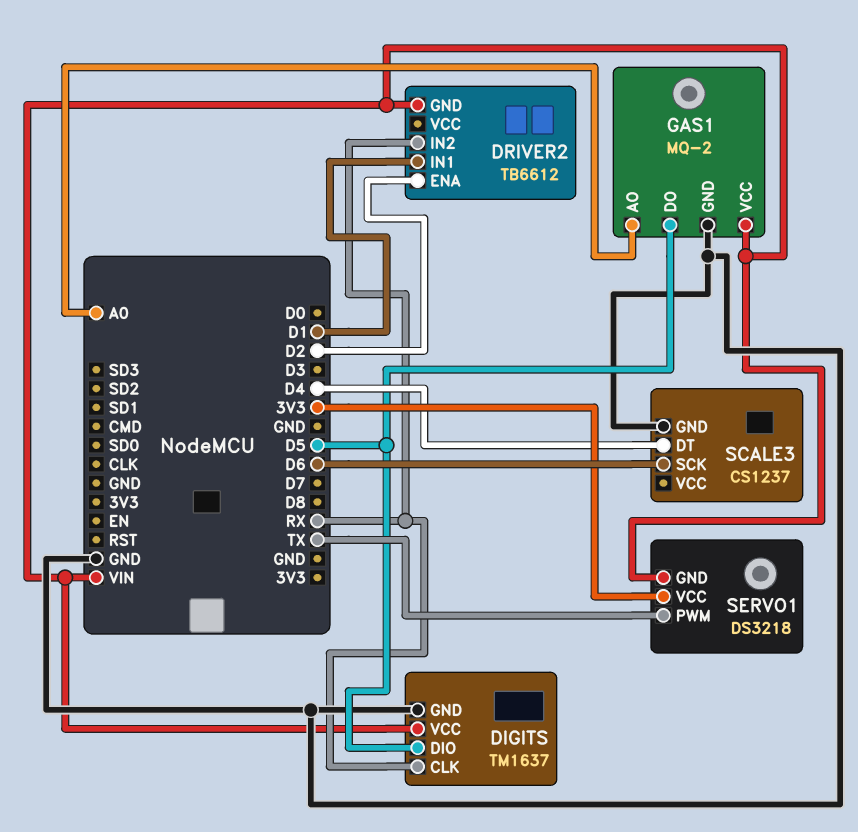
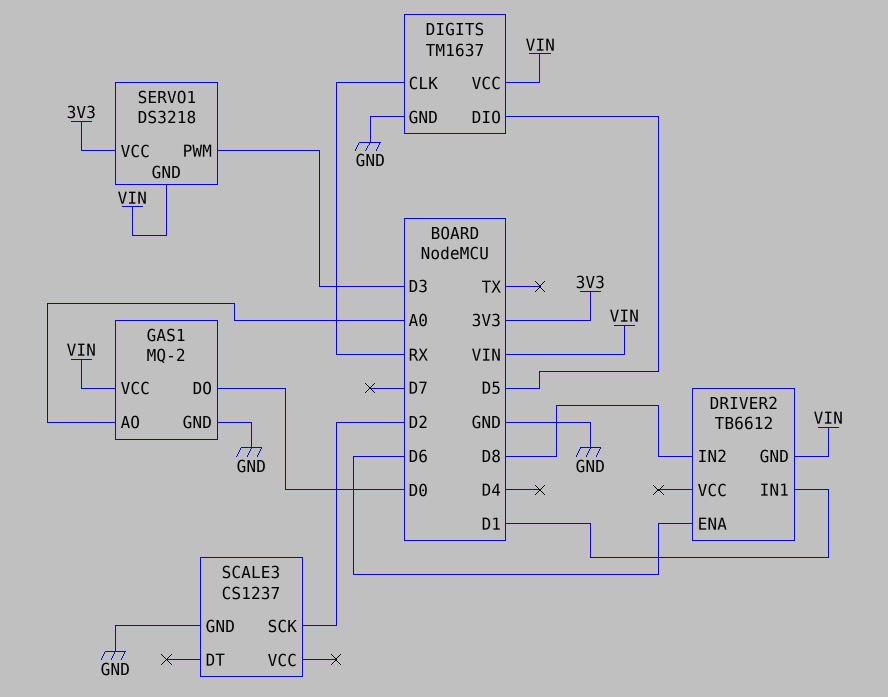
DRIVER2 pin ENA: D2 -> D6
DRIVER2 pin IN2: RX -> D8
GAS1 pin DO: D5 -> D0
SCALE3 pin DT: D4 -> none
SCALE3 pin SCK: D6 -> D2
SERVO1 pin PWM: TX -> D3

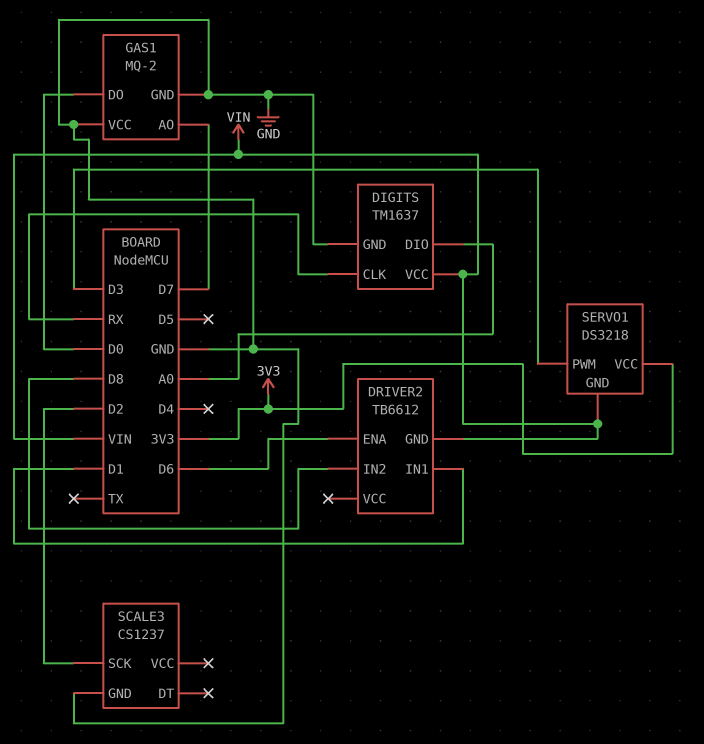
DIGITS pin DIO: D5 -> A0
GAS1 pin AO: A0 -> D7
GAS1 pin VCC: VIN -> GND

